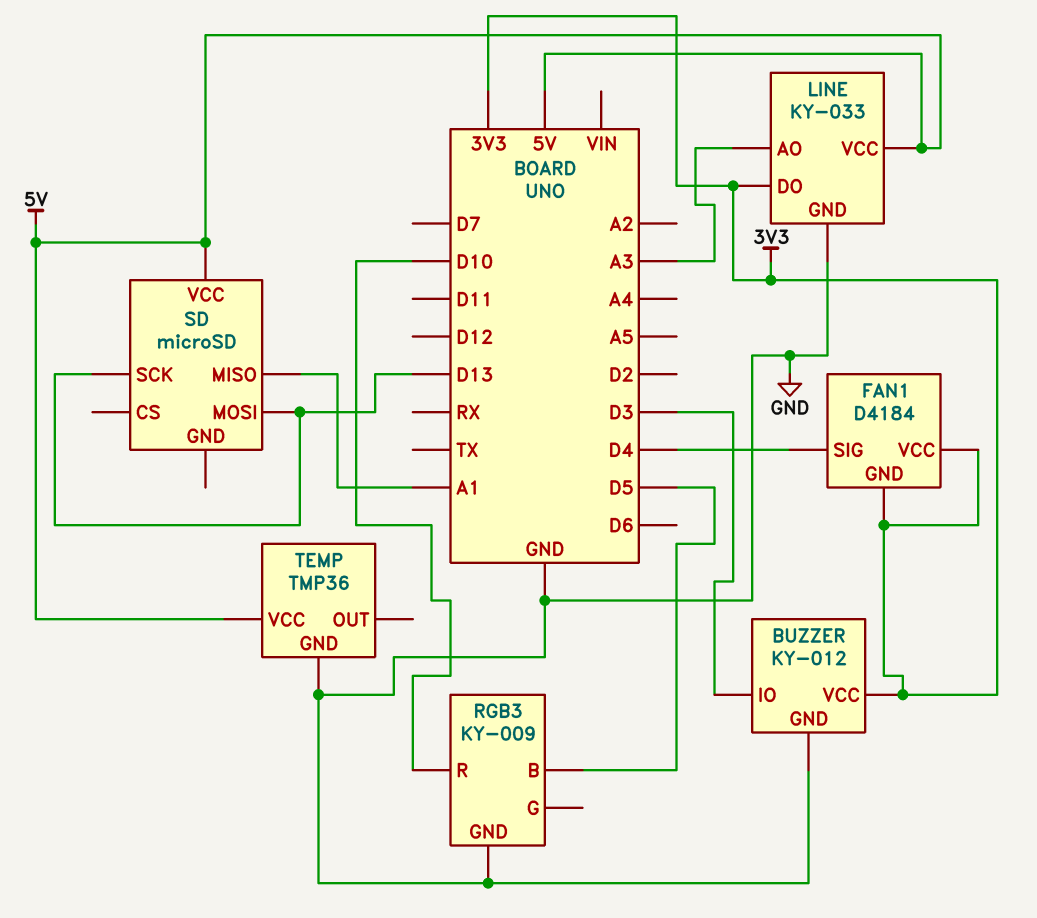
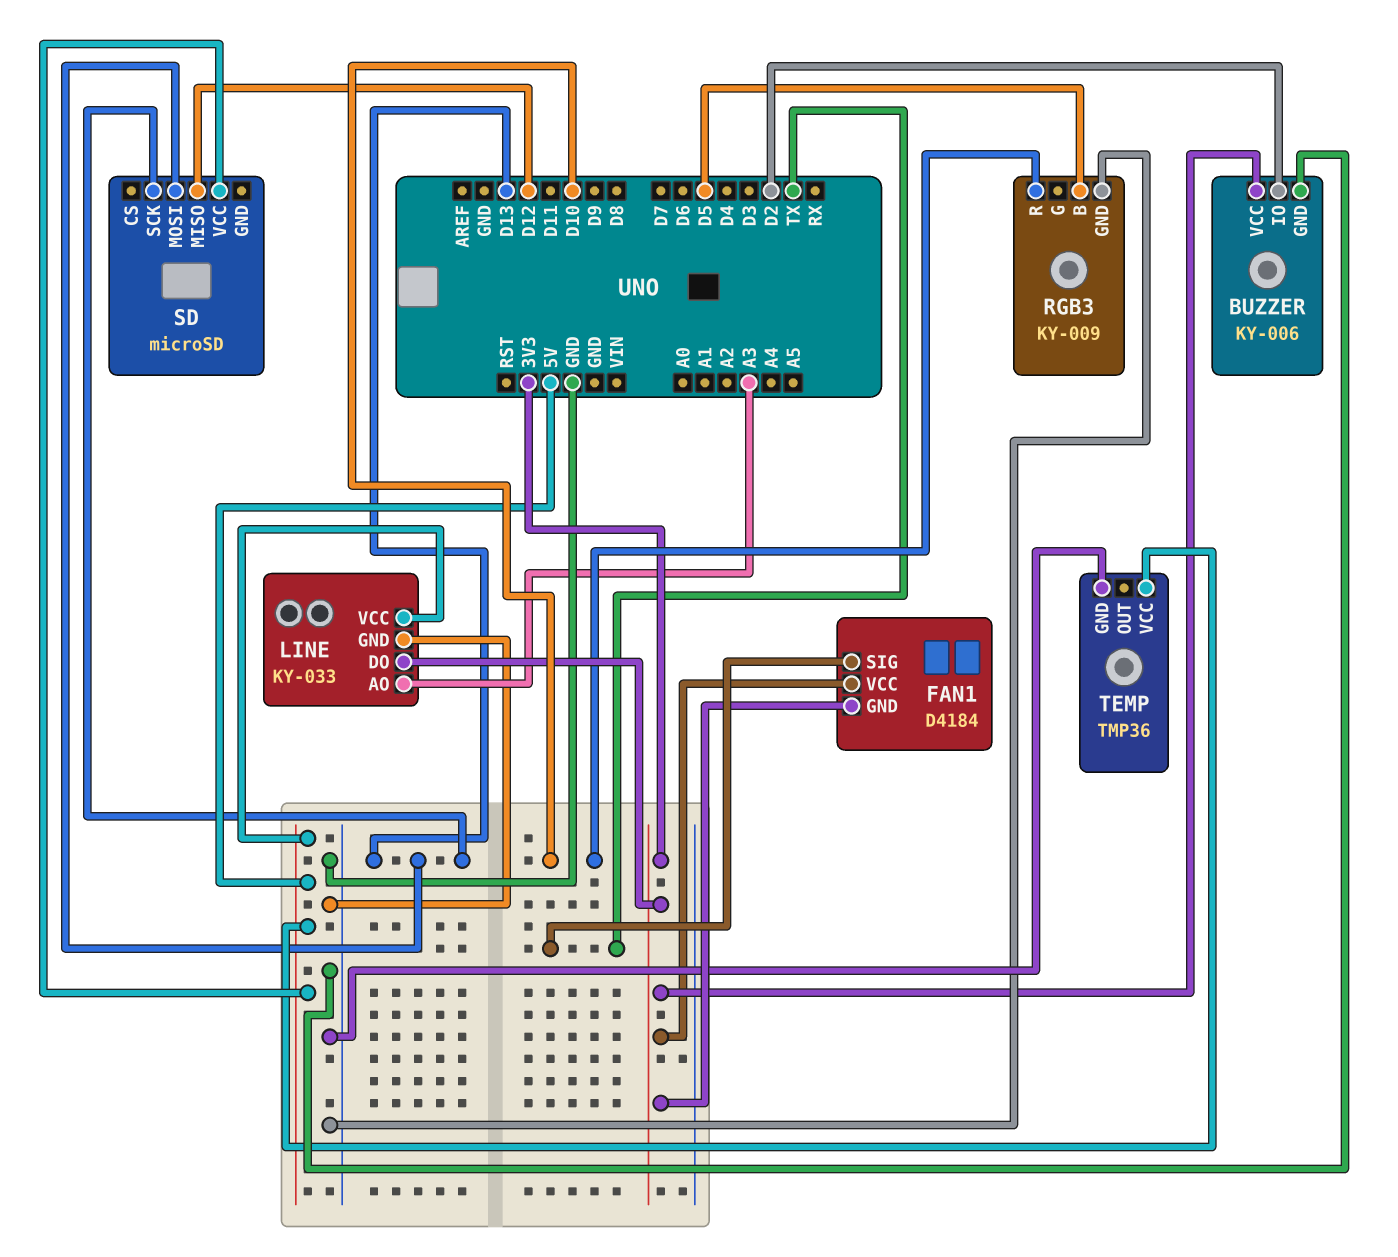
BUZZER: KY-012 -> KY-006
BUZZER pin IO: D3 -> D2
FAN1 pin SIG: D4 -> TX
SD pin MISO: A1 -> D12

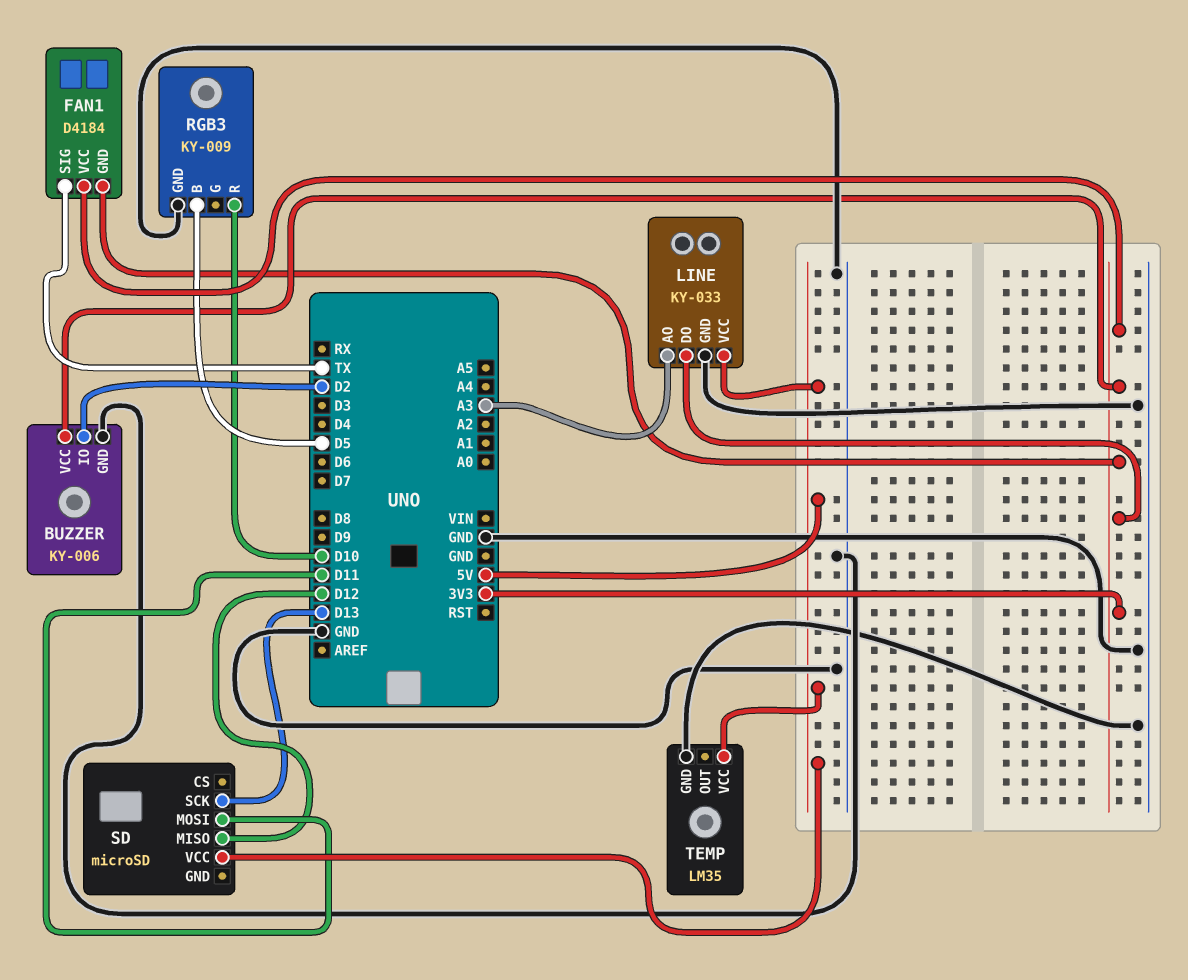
SD pin MOSI: D13 -> D11
TEMP: TMP36 -> LM35

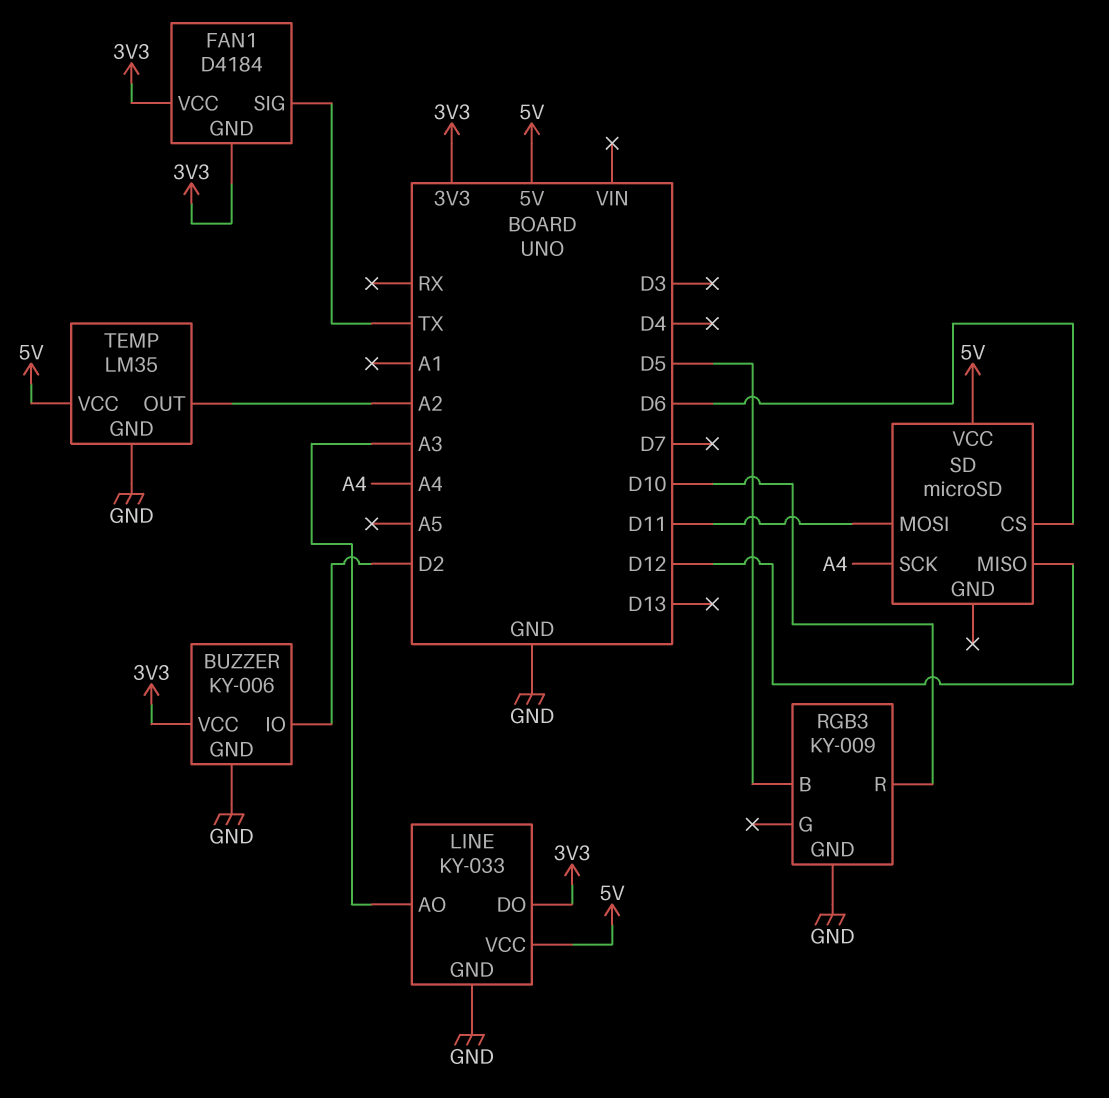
SD pin CS: none -> D6
SD pin SCK: D13 -> A4
TEMP pin OUT: none -> A2

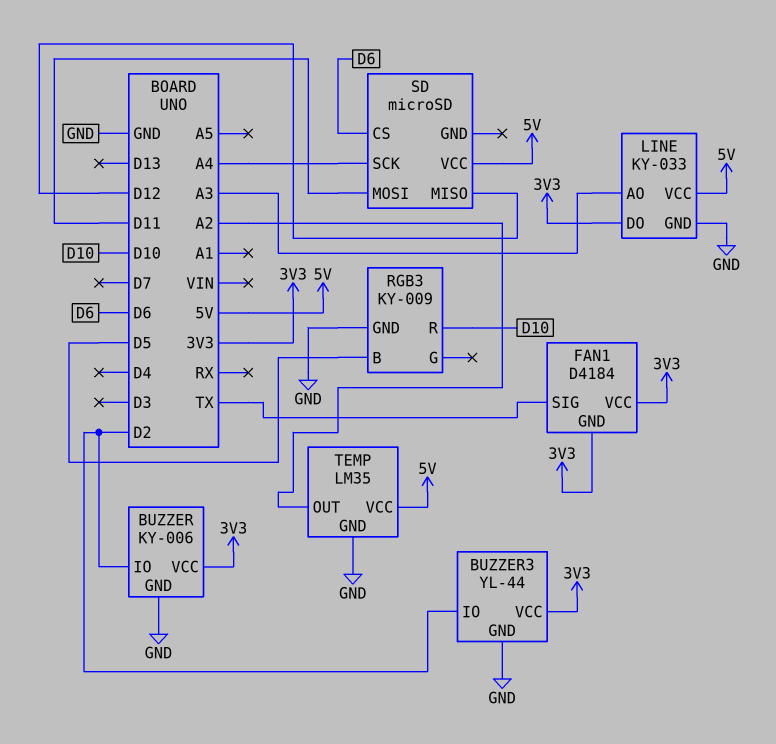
BUZZER3: none -> YL-44
BUZZER3 pin GND: none -> GND
BUZZER3 pin IO: none -> D2
BUZZER3 pin VCC: none -> 3V3

